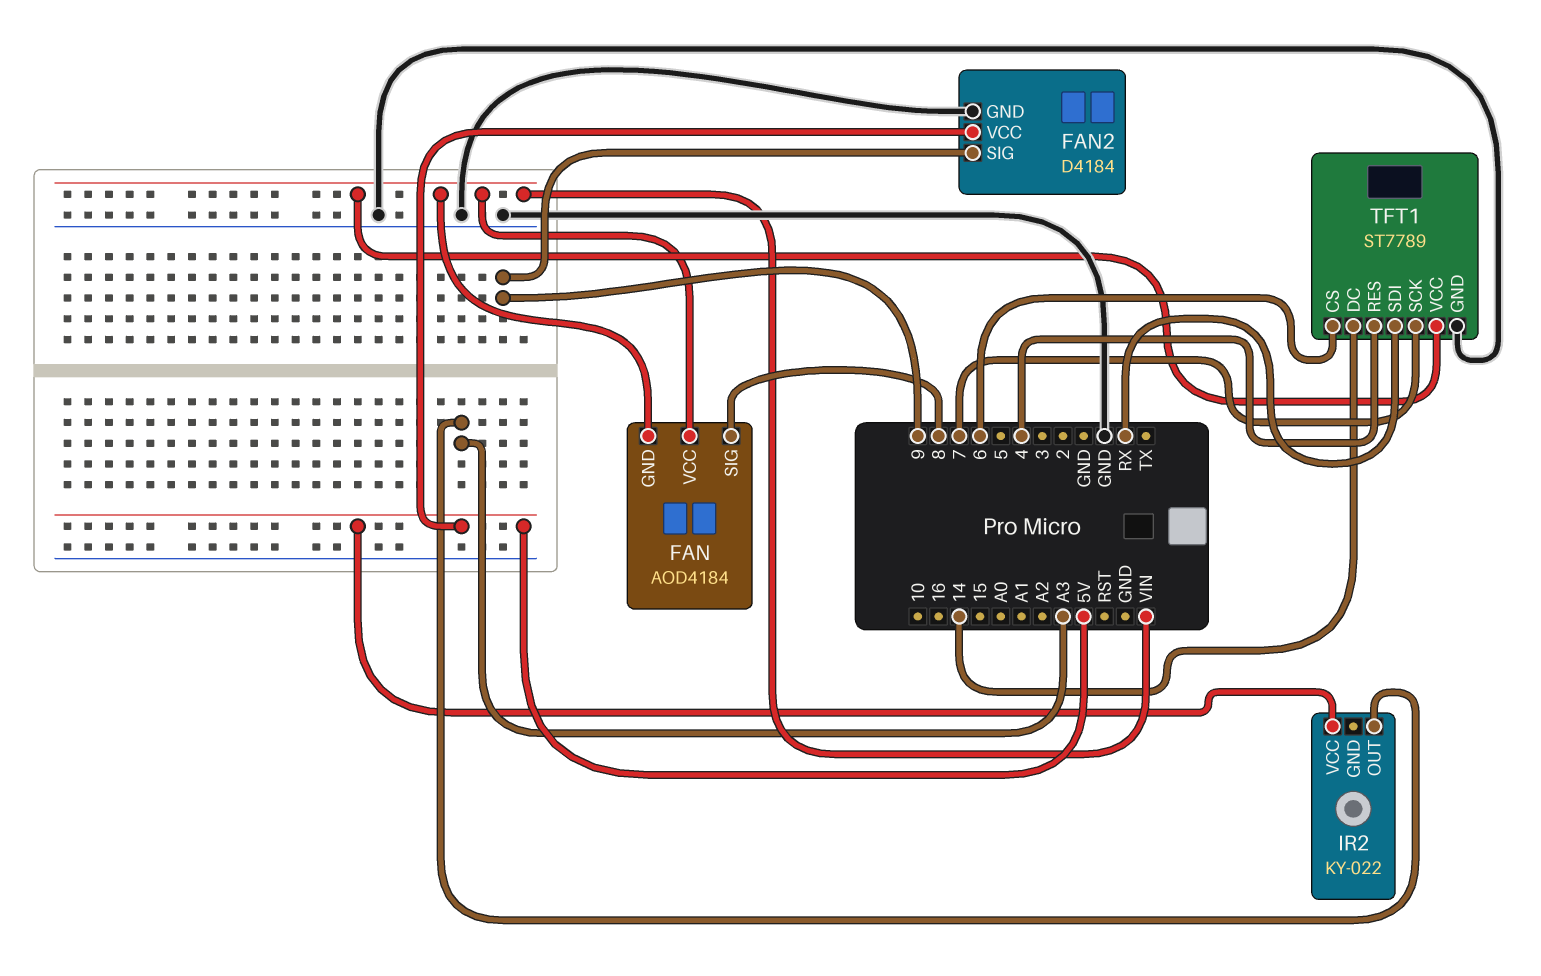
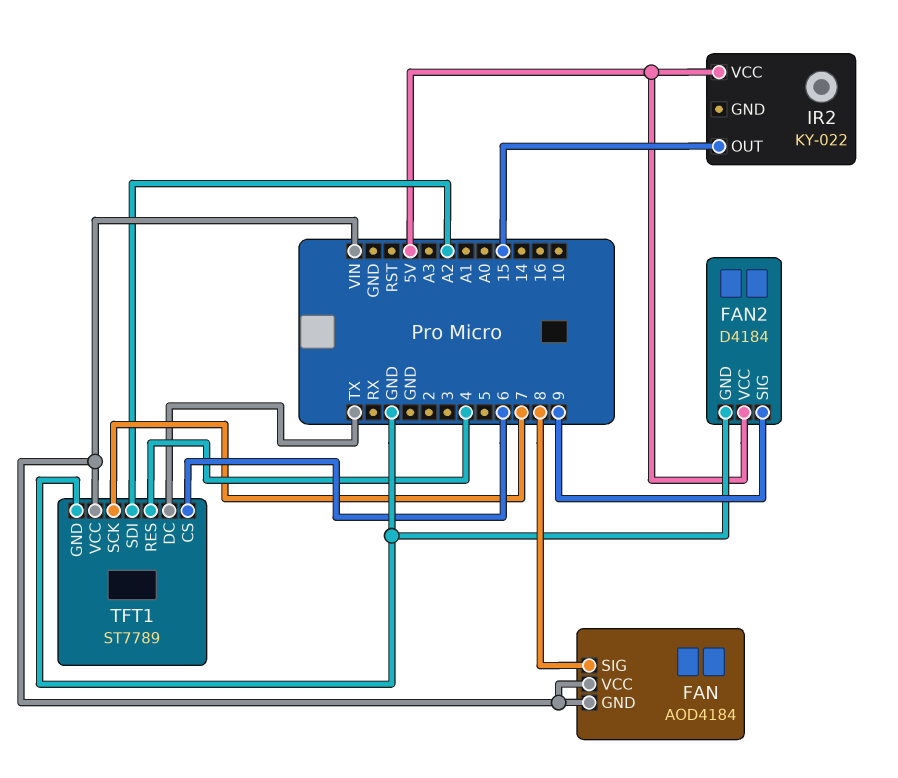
IR2 pin OUT: A3 -> 15
TFT1 pin DC: 14 -> TX
TFT1 pin SDI: RX -> A2

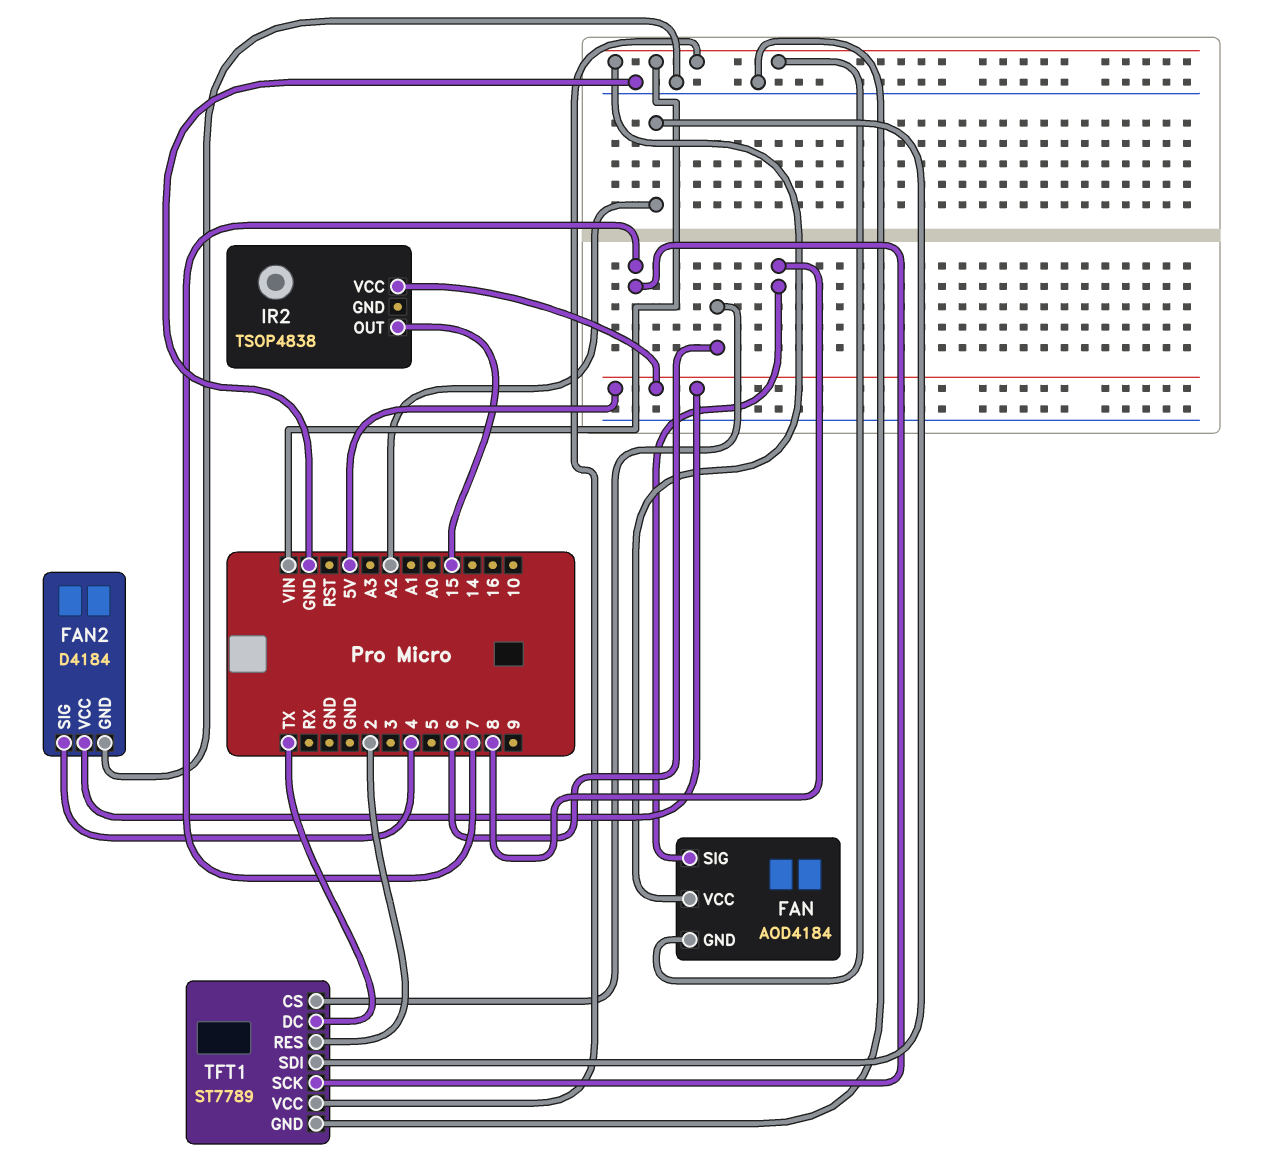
FAN2 pin SIG: 9 -> 4
IR2: KY-022 -> TSOP4838
TFT1 pin RES: 4 -> 2

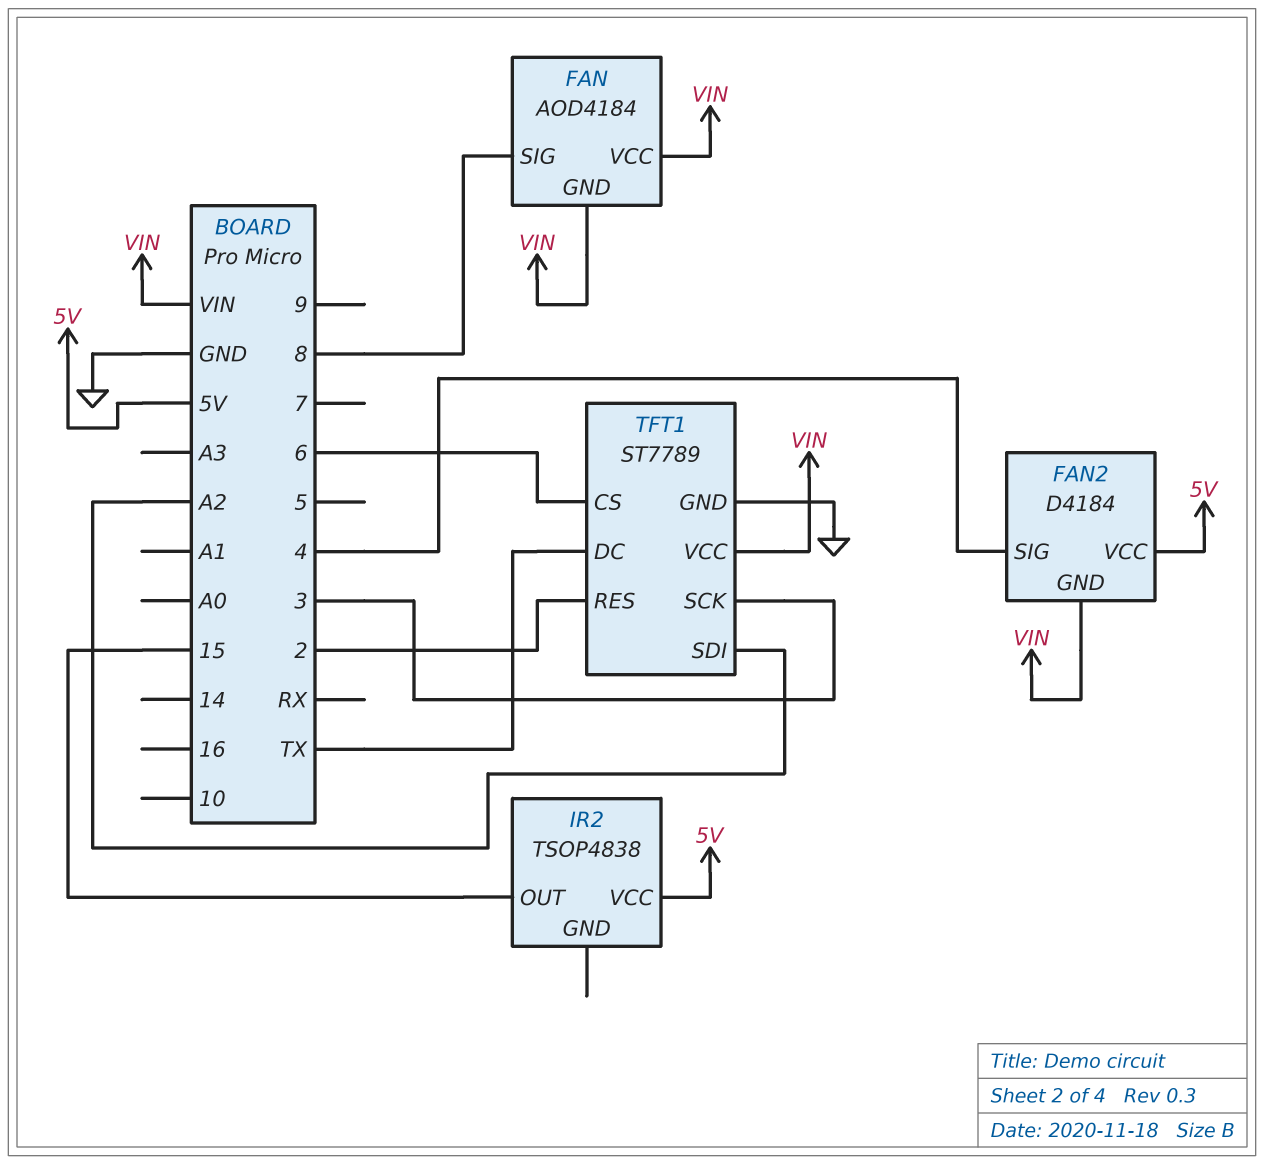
FAN2 pin GND: GND -> VIN
TFT1 pin SCK: 7 -> 3

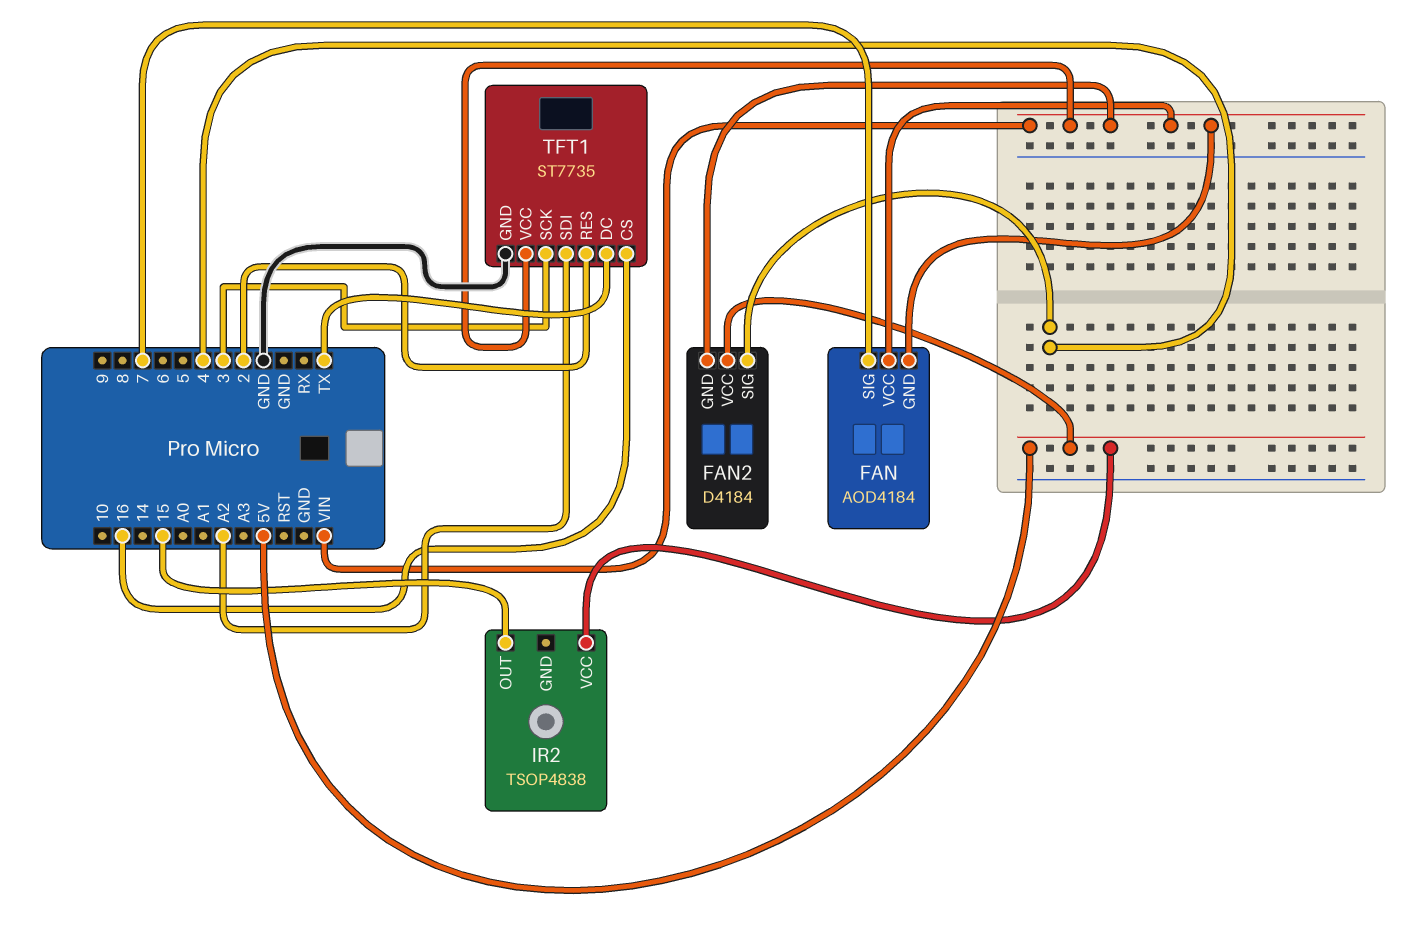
FAN pin SIG: 8 -> 7
TFT1: ST7789 -> ST7735
TFT1 pin CS: 6 -> 16

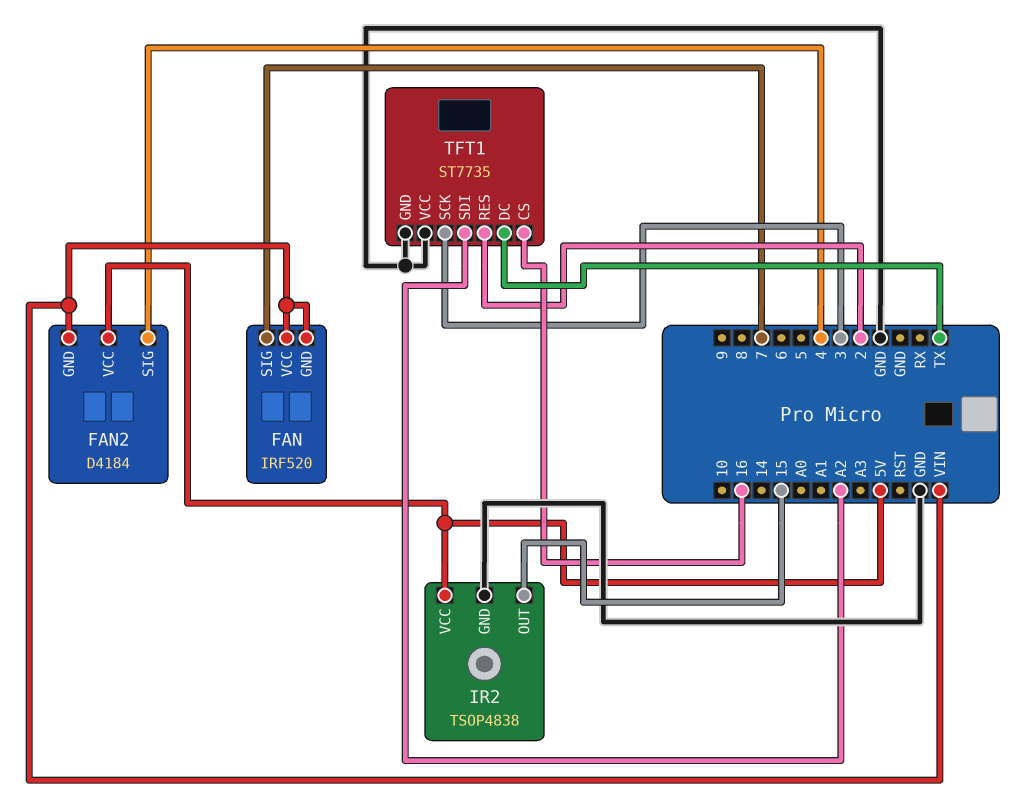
FAN: AOD4184 -> IRF520
IR2 pin GND: none -> GND
TFT1 pin VCC: VIN -> GND

